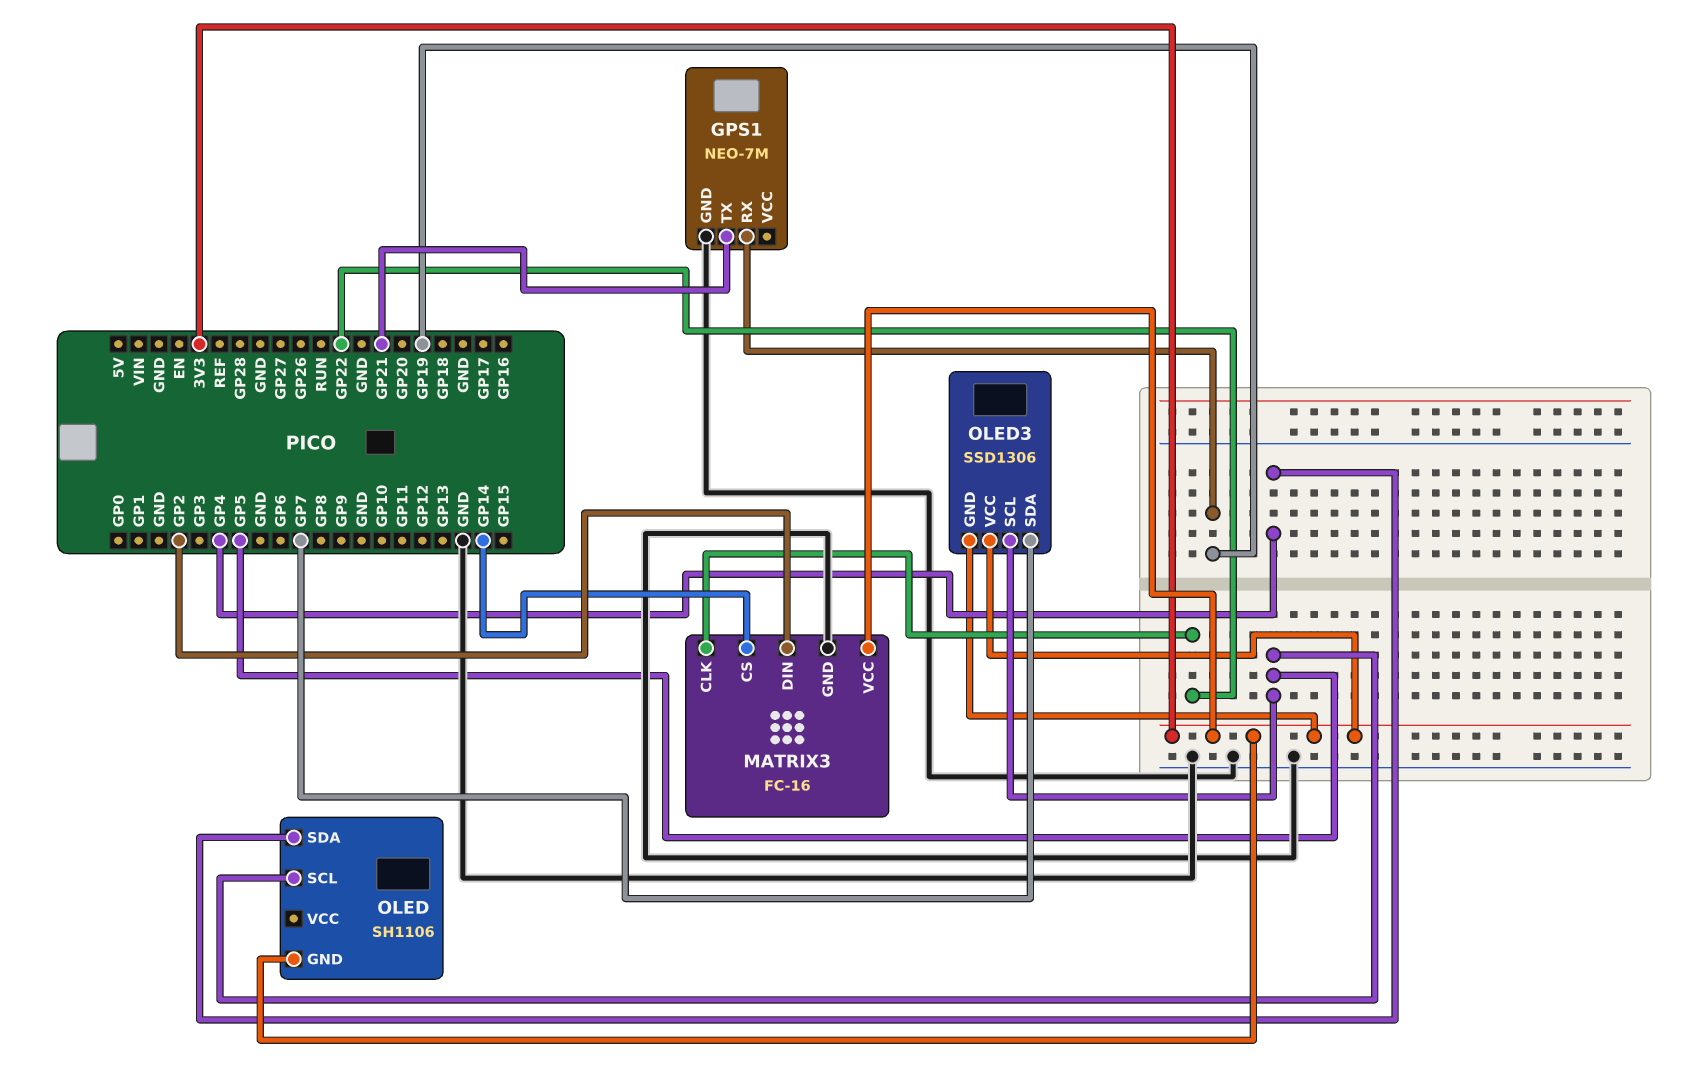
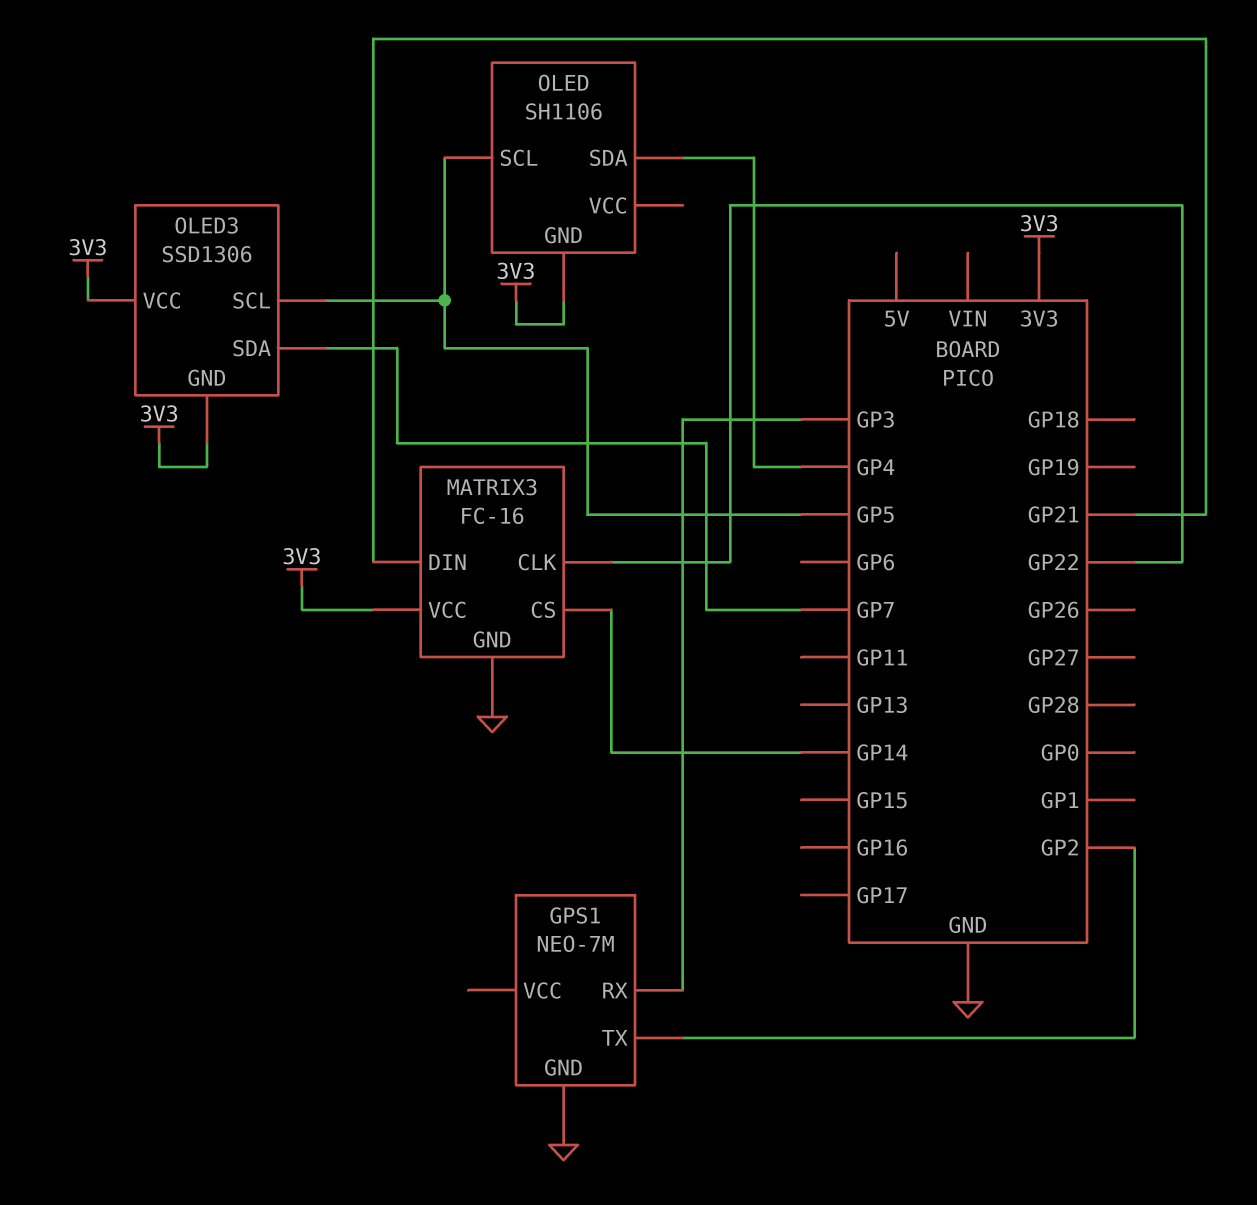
GPS1 pin RX: GP19 -> GP3
GPS1 pin TX: GP21 -> GP2
MATRIX3 pin DIN: GP2 -> GP21

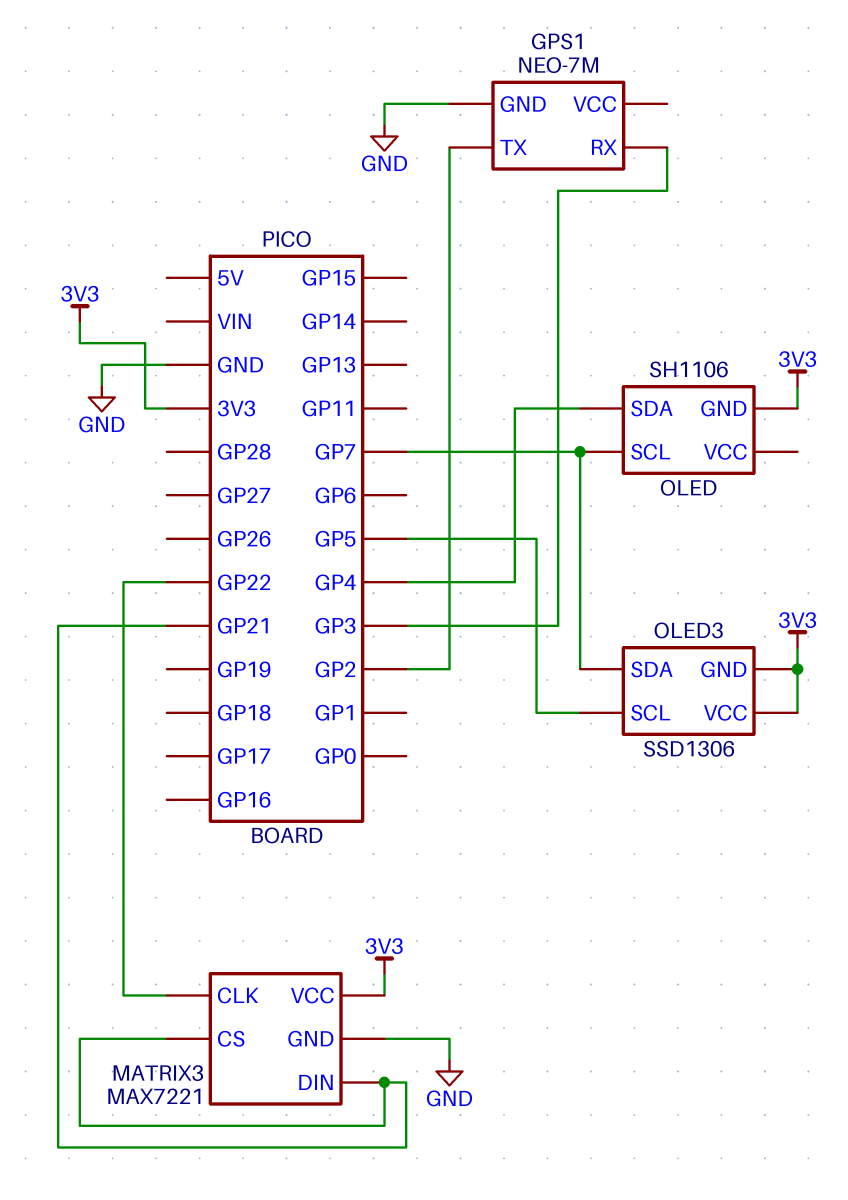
MATRIX3: FC-16 -> MAX7221
MATRIX3 pin CS: GP14 -> GP21
OLED pin SCL: GP5 -> GP7

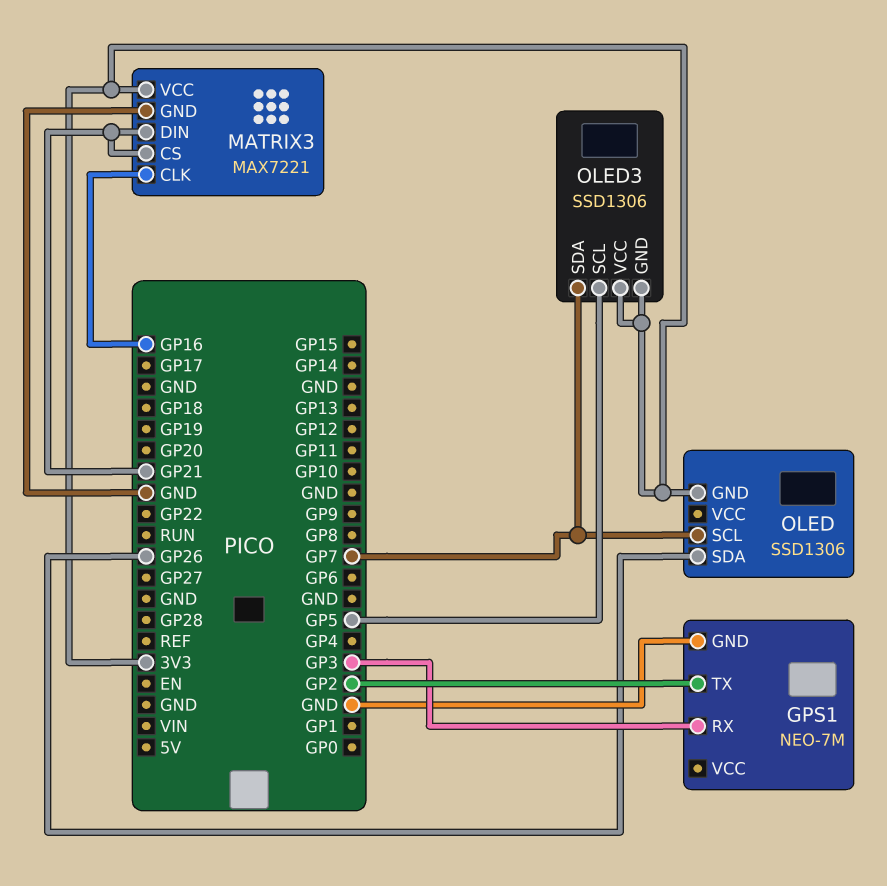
MATRIX3 pin CLK: GP22 -> GP16
OLED: SH1106 -> SSD1306
OLED pin SDA: GP4 -> GP26

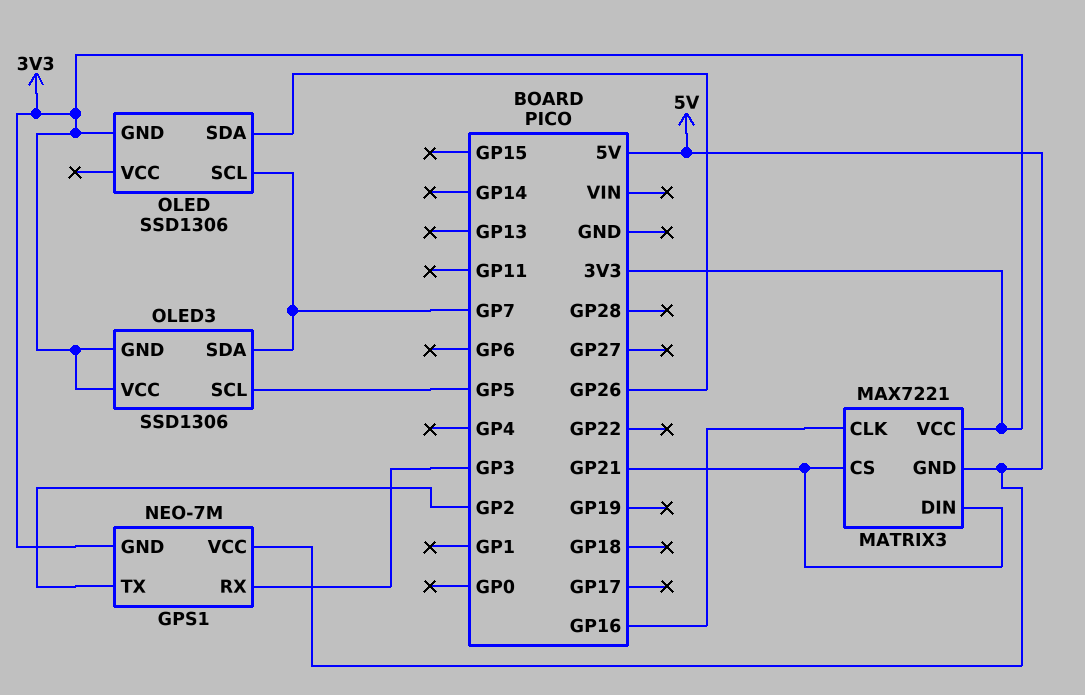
GPS1 pin GND: GND -> 3V3
GPS1 pin VCC: none -> 5V
MATRIX3 pin GND: GND -> 5V

